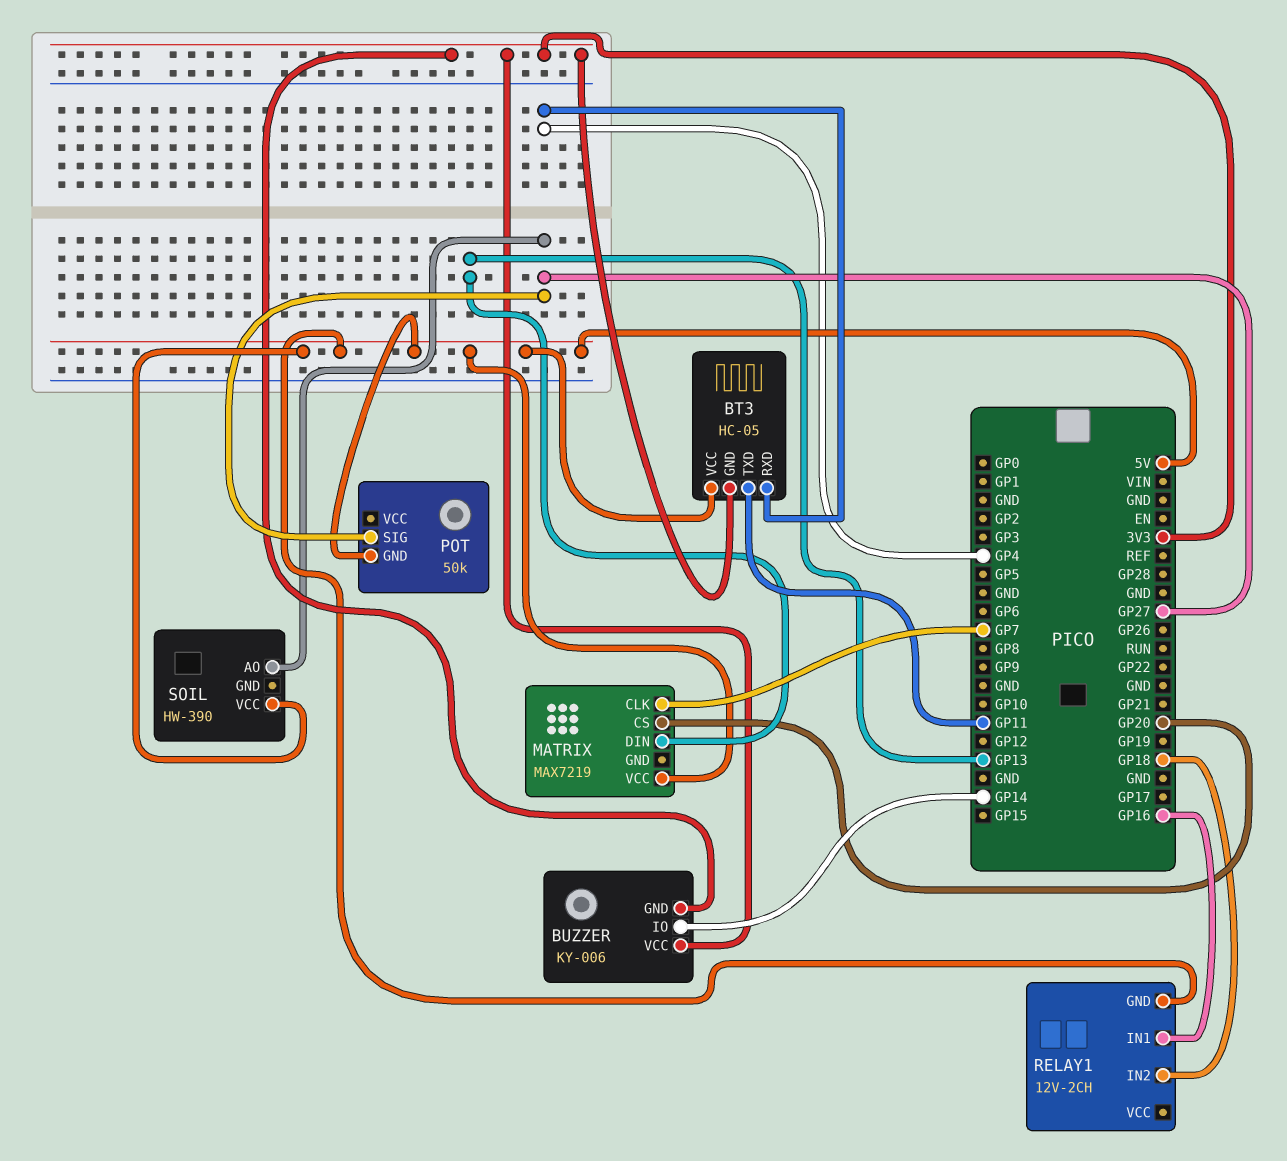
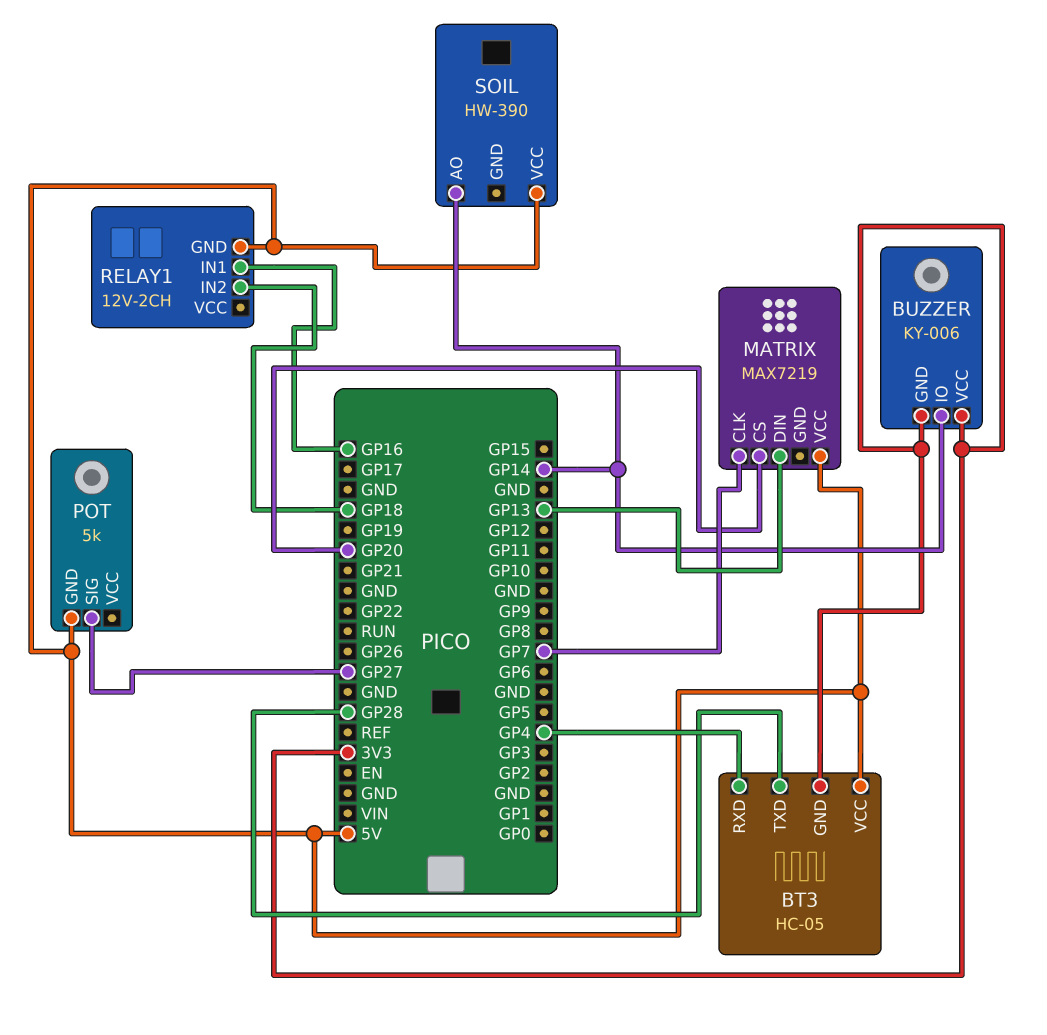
BT3 pin TXD: GP11 -> GP28
POT: 50k -> 5k
SOIL pin AO: GP27 -> GP14

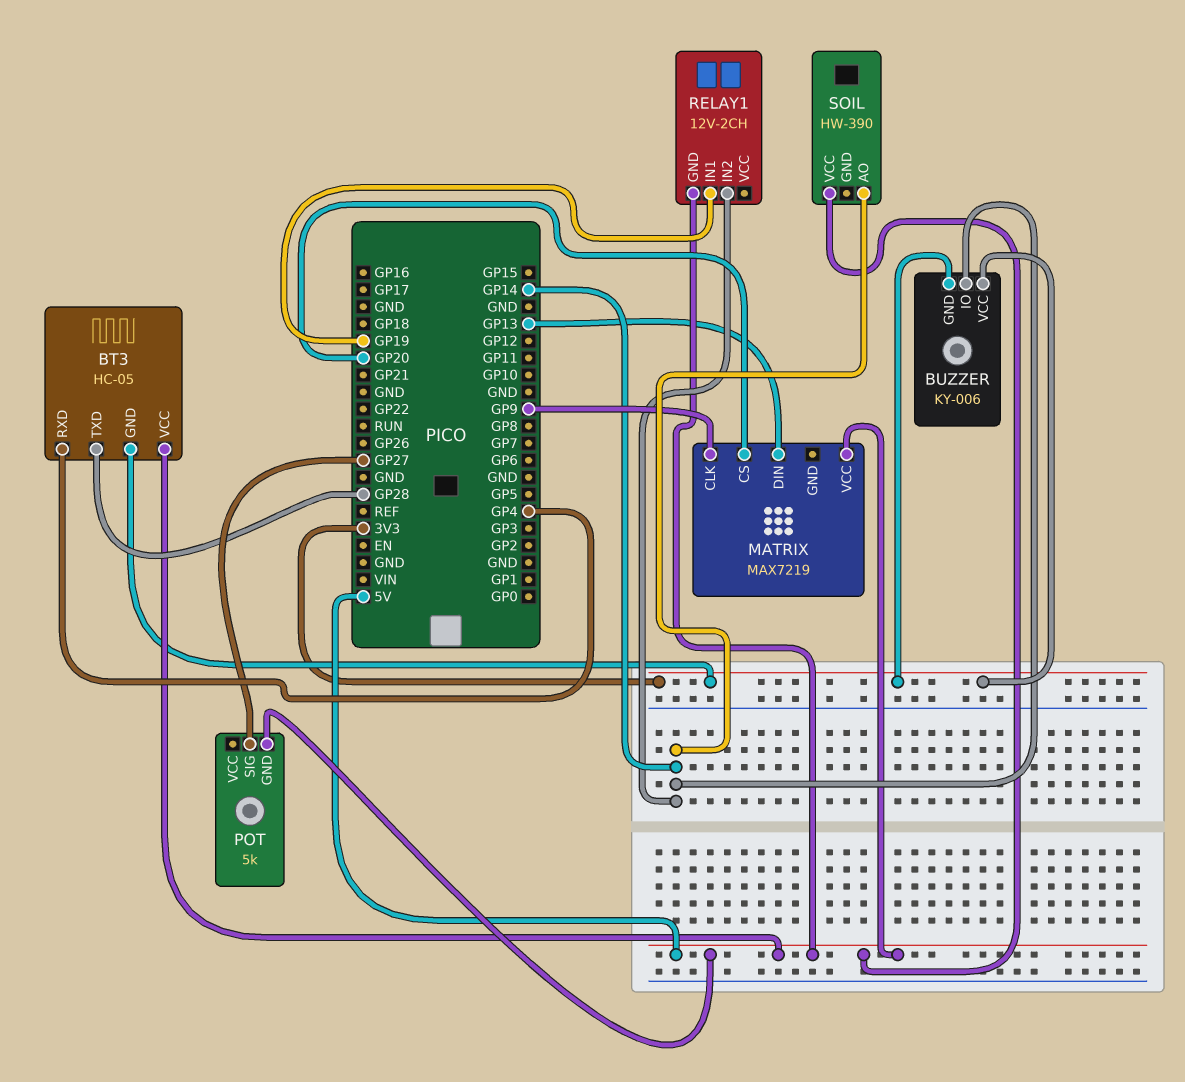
MATRIX pin CLK: GP7 -> GP9
RELAY1 pin IN1: GP16 -> GP19
RELAY1 pin IN2: GP18 -> GP14

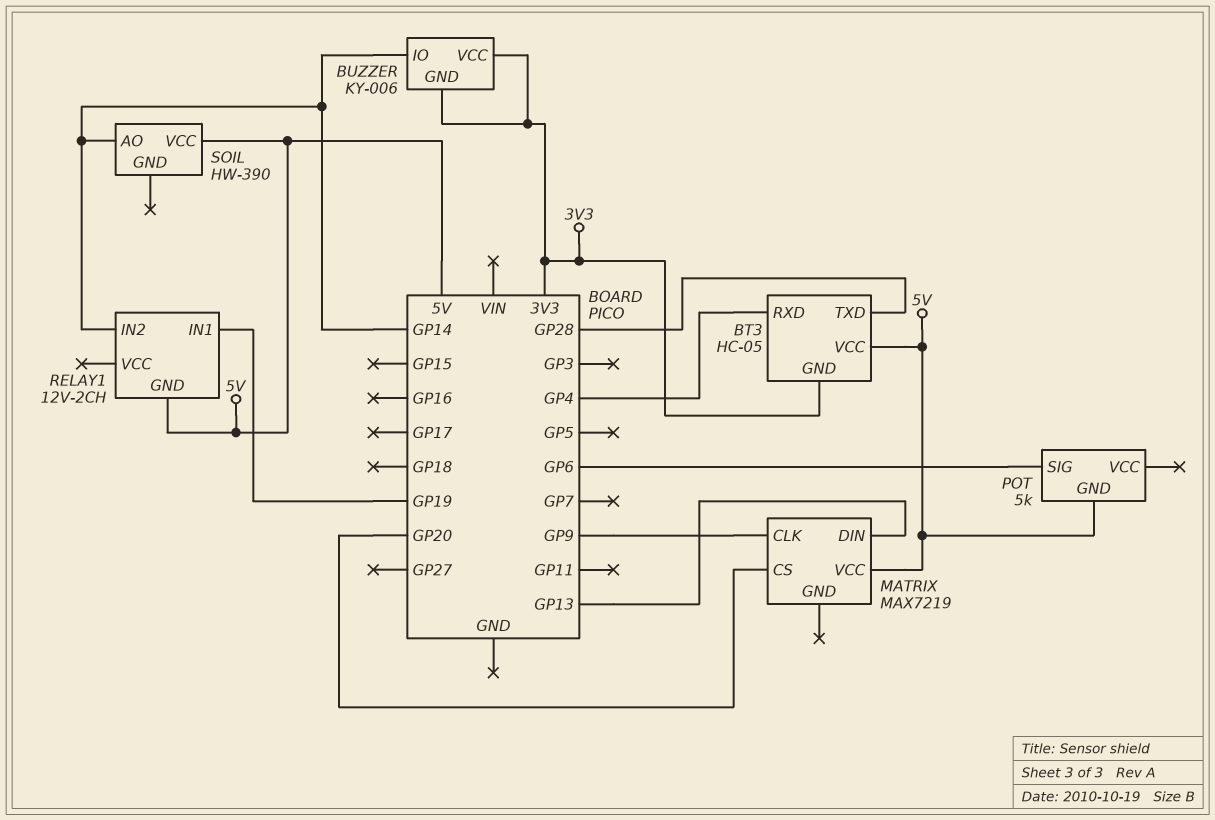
POT pin SIG: GP27 -> GP6

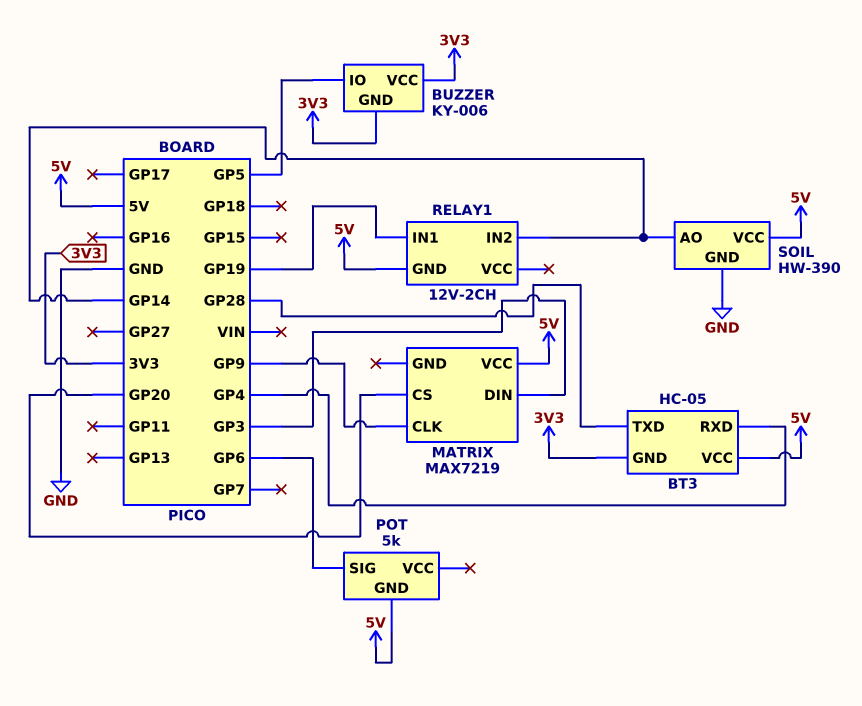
BUZZER pin IO: GP14 -> GP5
MATRIX pin DIN: GP13 -> GP3
SOIL pin GND: none -> GND

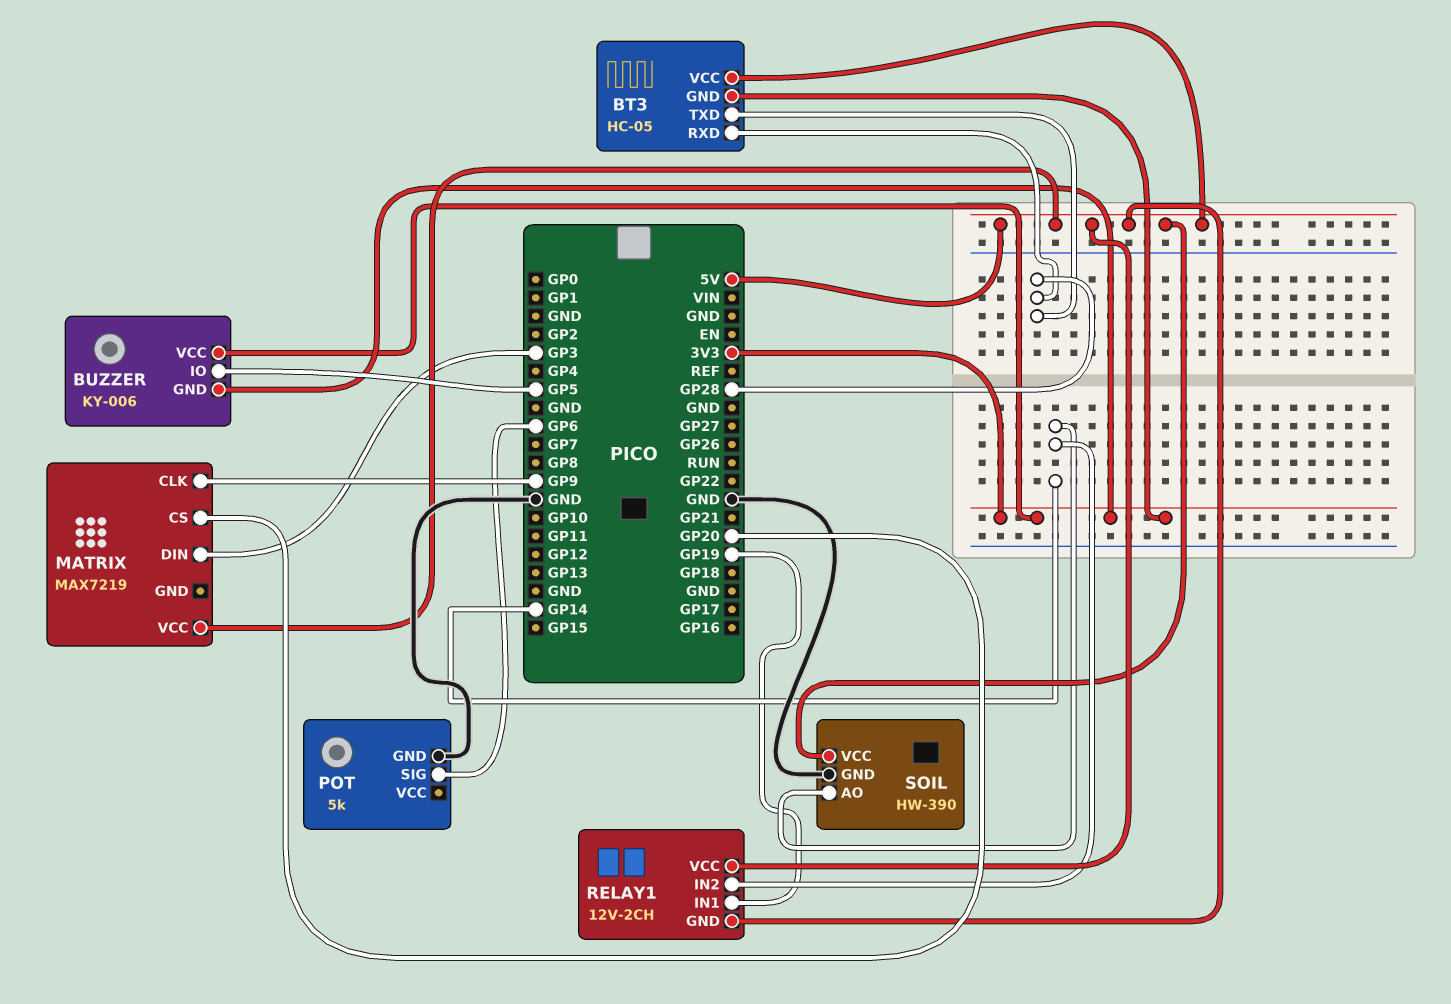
BT3 pin RXD: GP4 -> GP28
POT pin GND: 5V -> GND
RELAY1 pin VCC: none -> 5V

